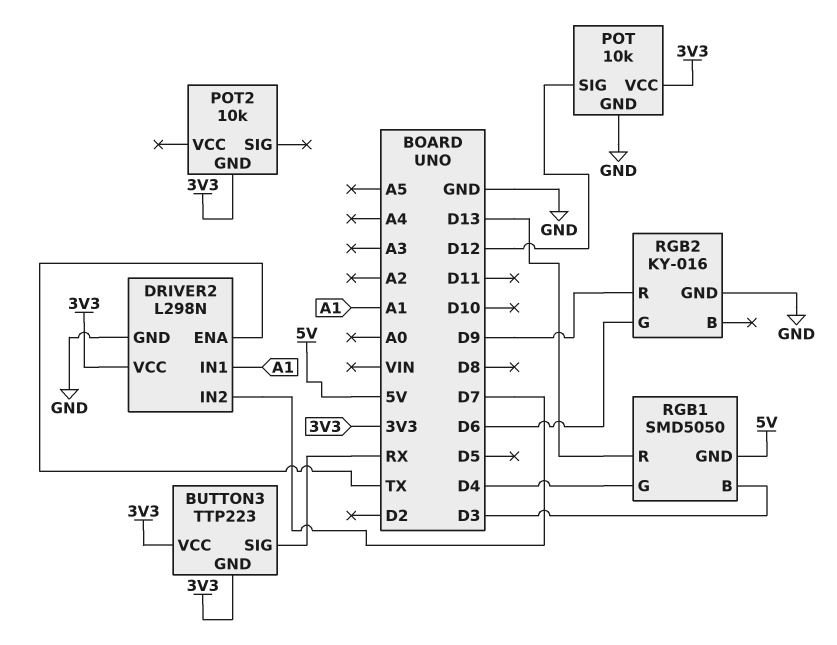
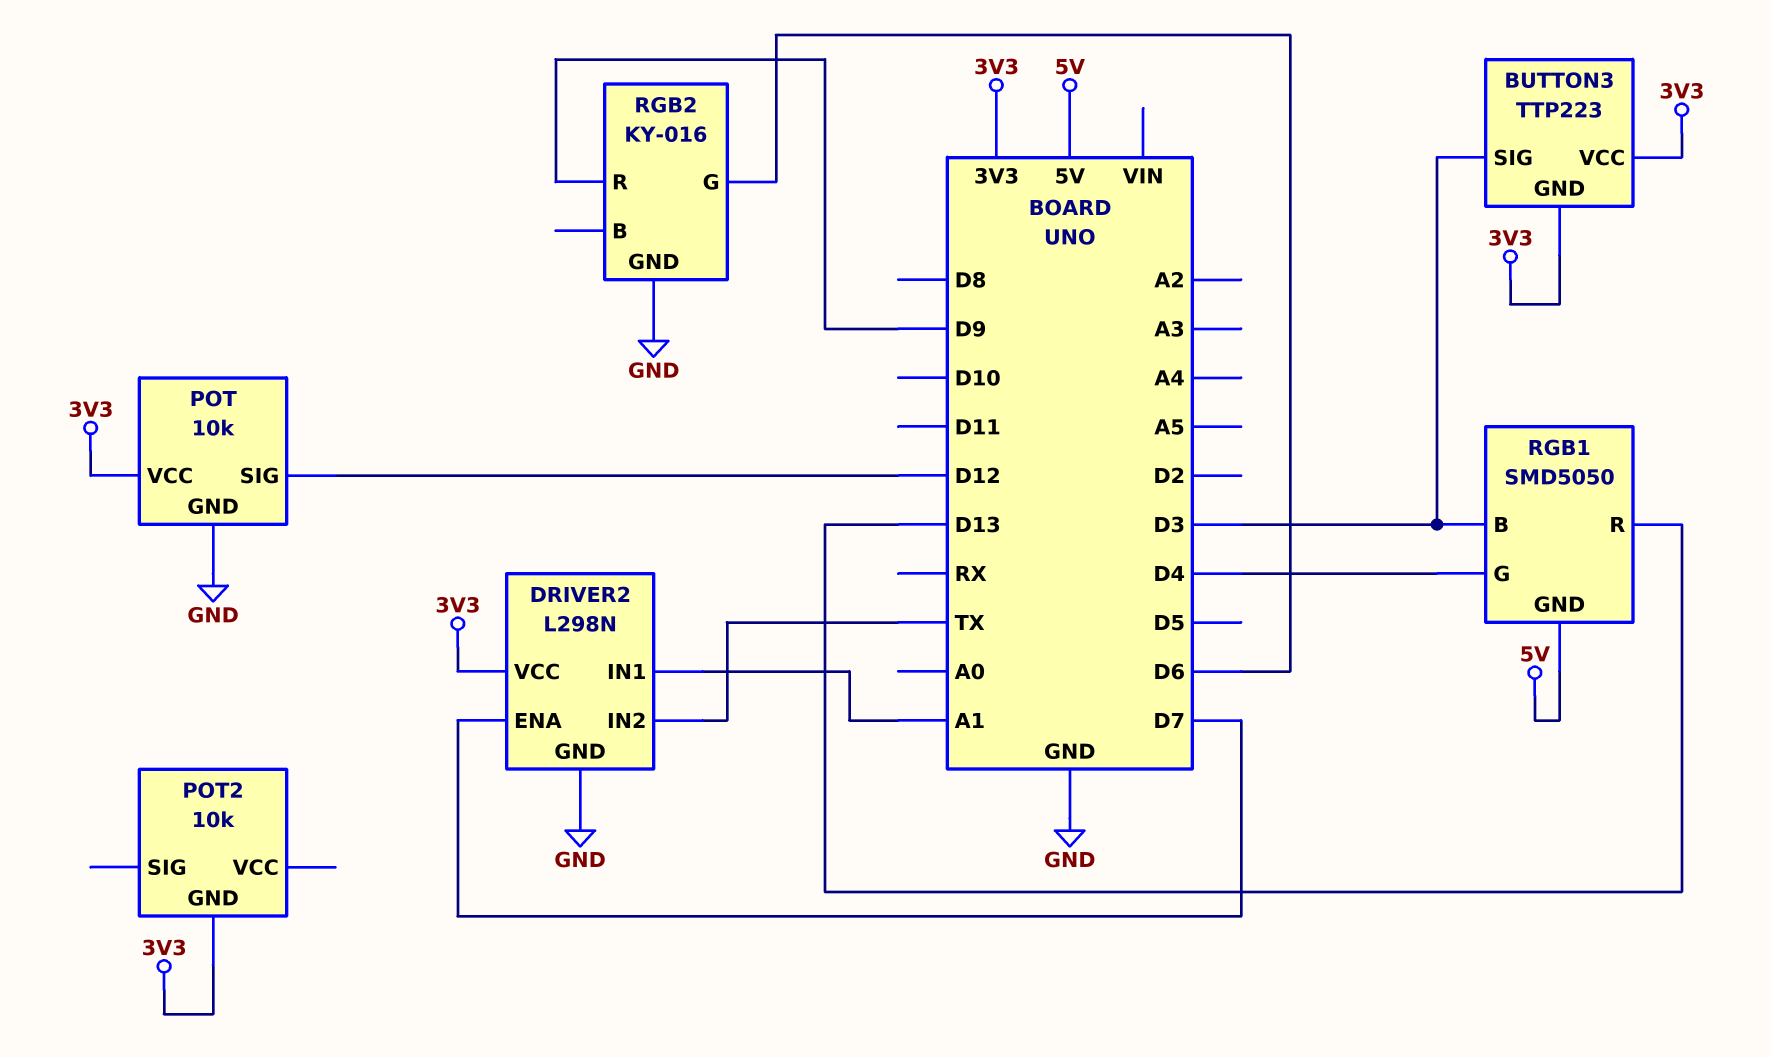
BUTTON3 pin SIG: RX -> D3
DRIVER2 pin ENA: TX -> D7
DRIVER2 pin IN2: D7 -> TX

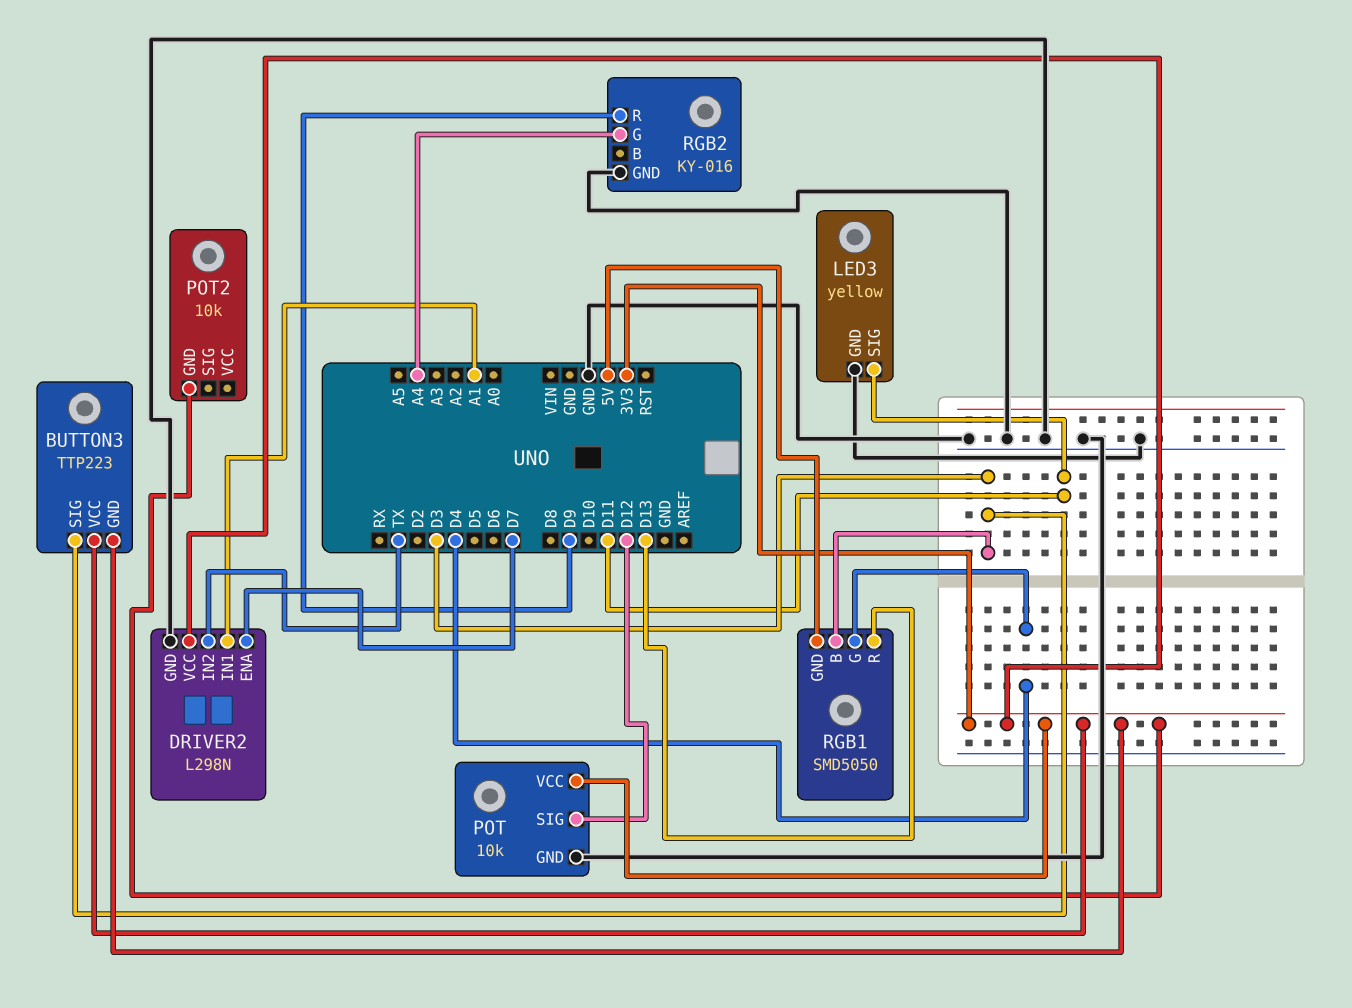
LED3: none -> yellow
LED3 pin GND: none -> GND
LED3 pin SIG: none -> D11
RGB2 pin G: D6 -> A4

